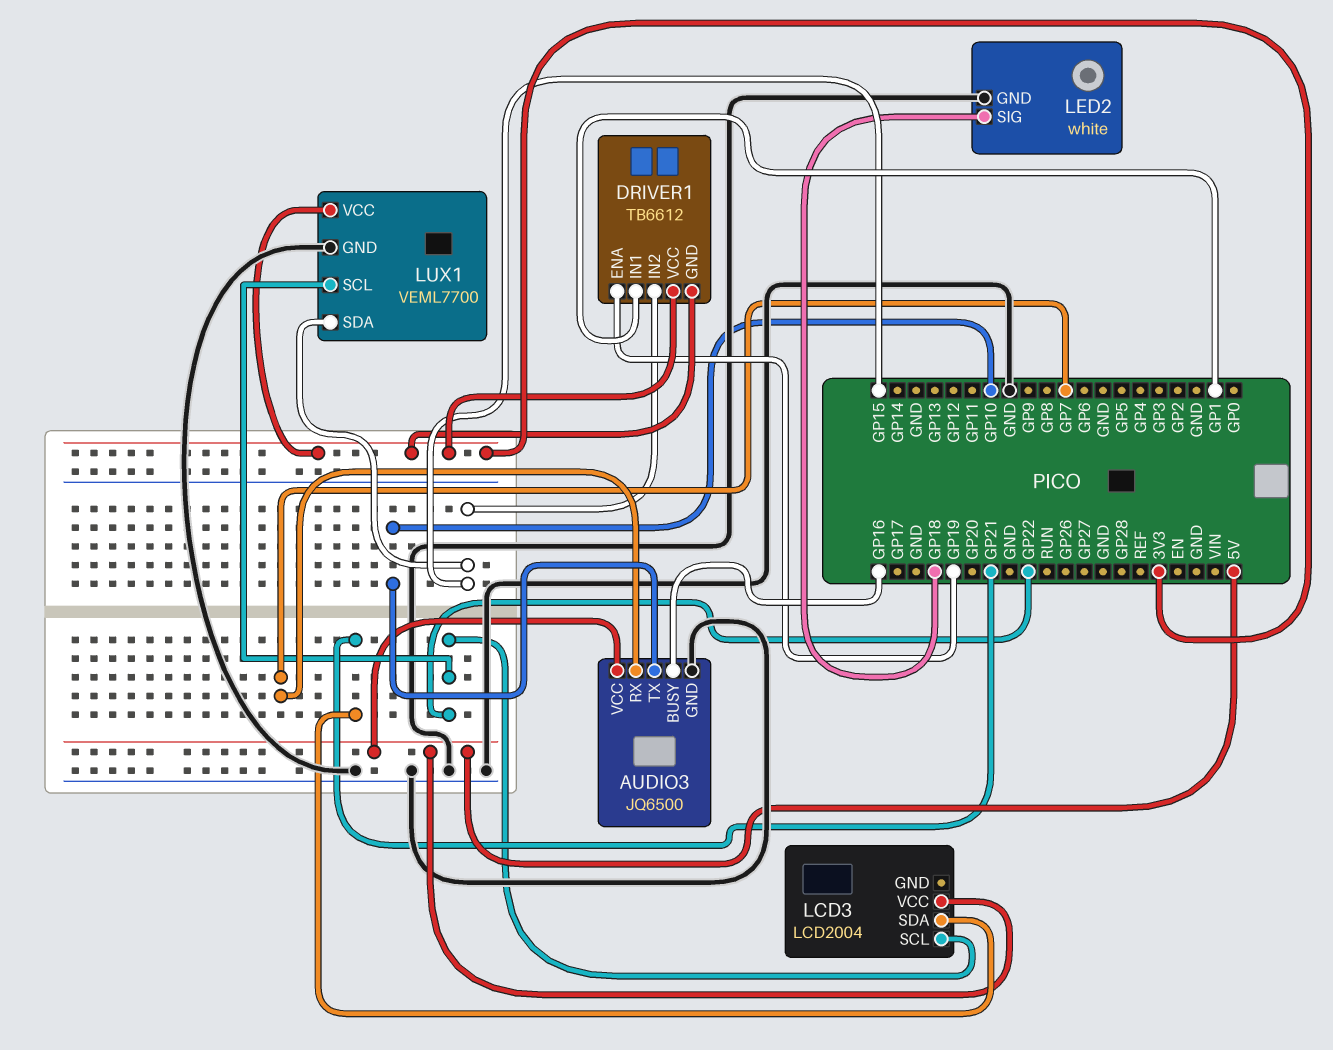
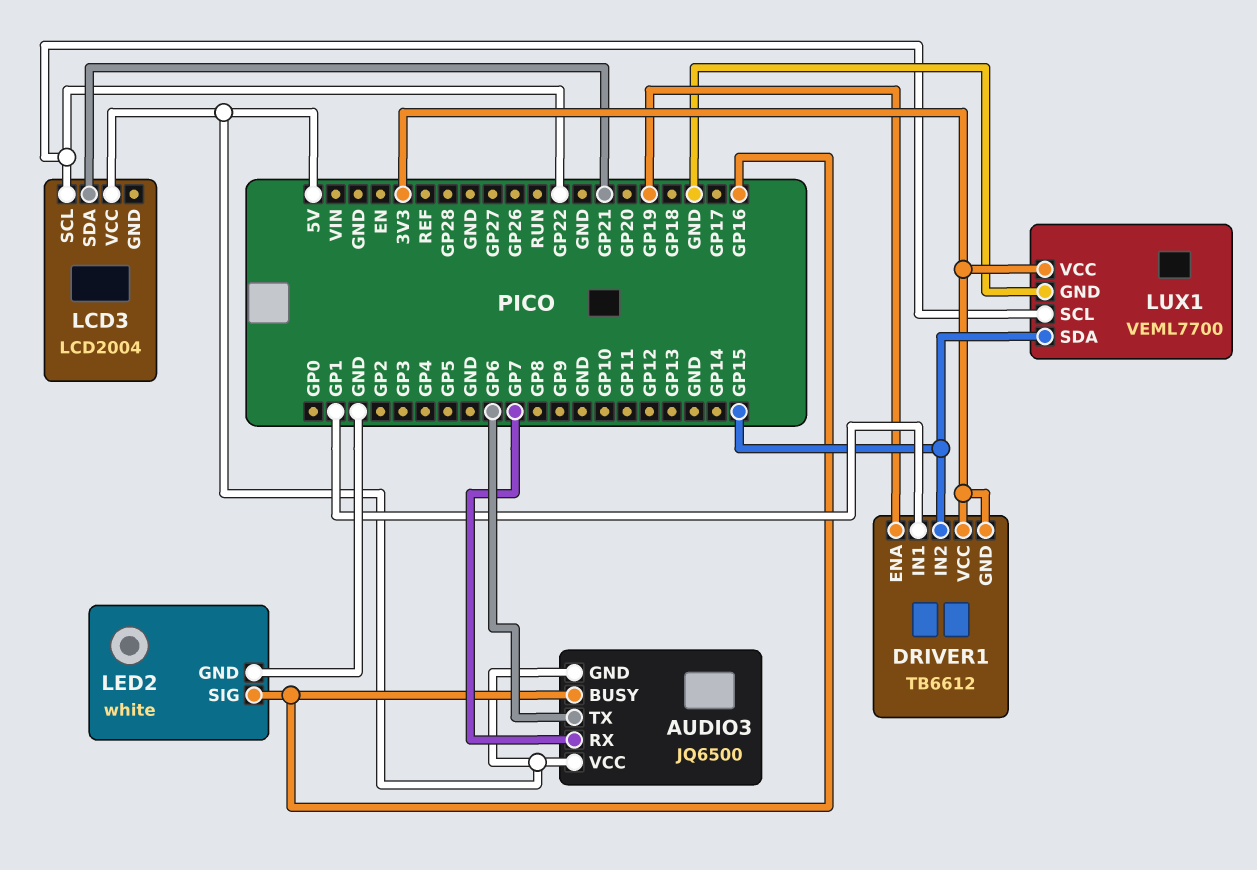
AUDIO3 pin GND: GND -> 5V
AUDIO3 pin TX: GP10 -> GP6
LED2 pin SIG: GP18 -> GP16

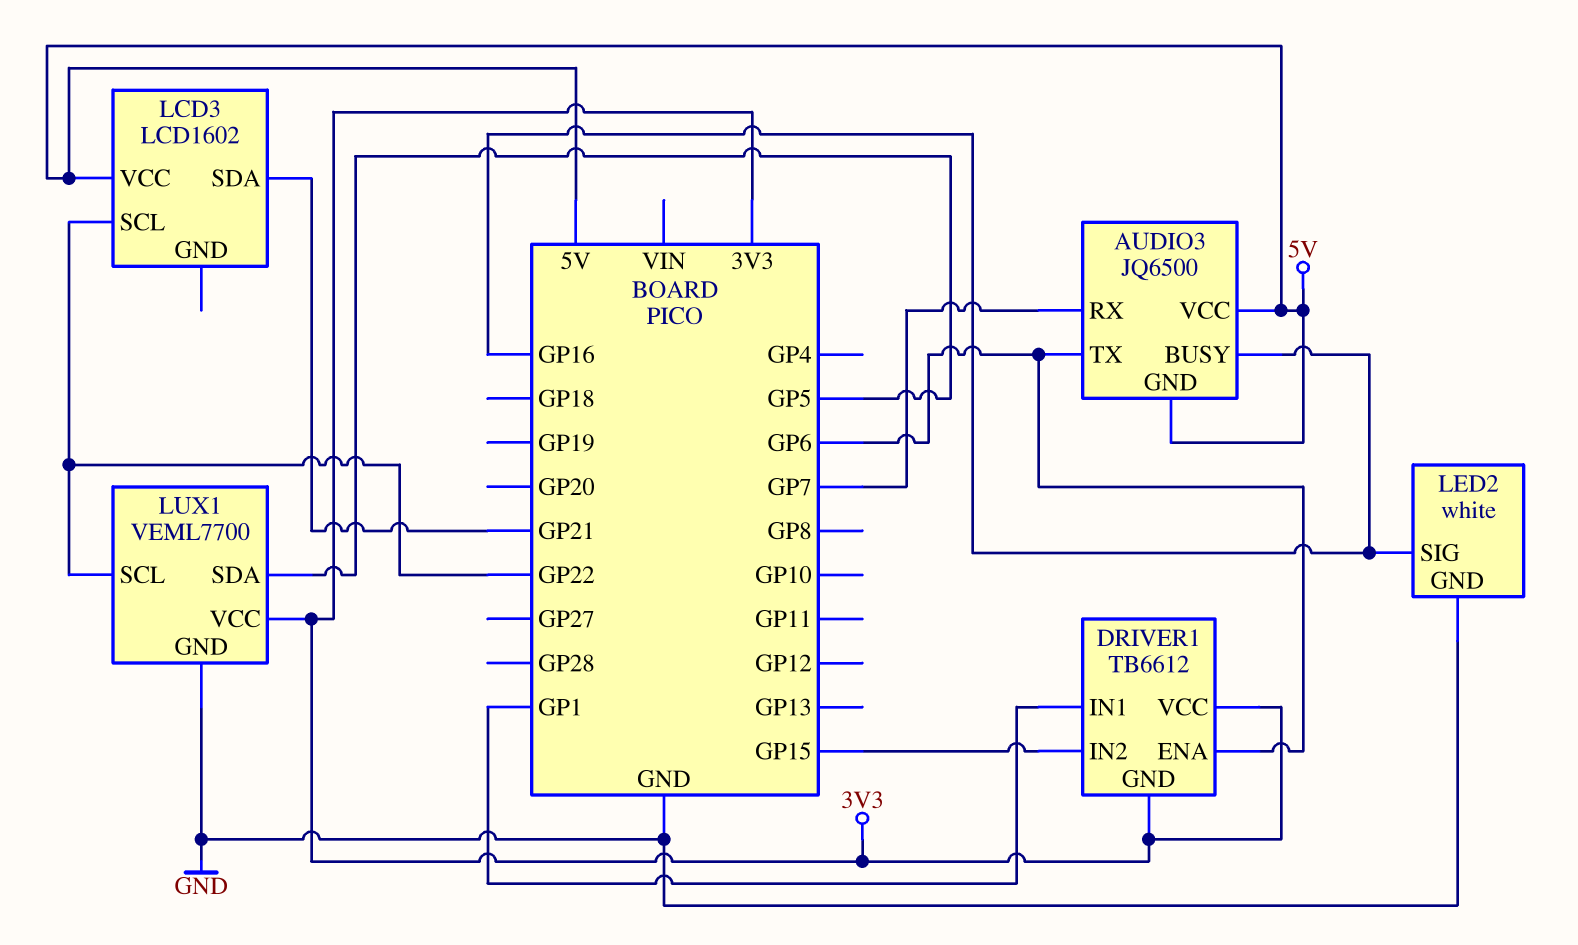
DRIVER1 pin ENA: GP19 -> GP6
LCD3: LCD2004 -> LCD1602
LUX1 pin SDA: GP15 -> GP5

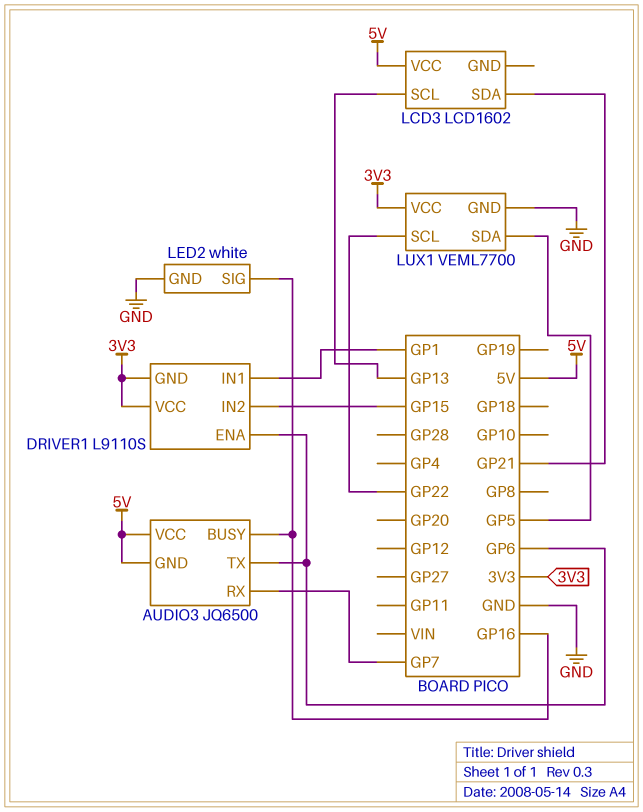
DRIVER1: TB6612 -> L9110S
LCD3 pin SCL: GP22 -> GP13

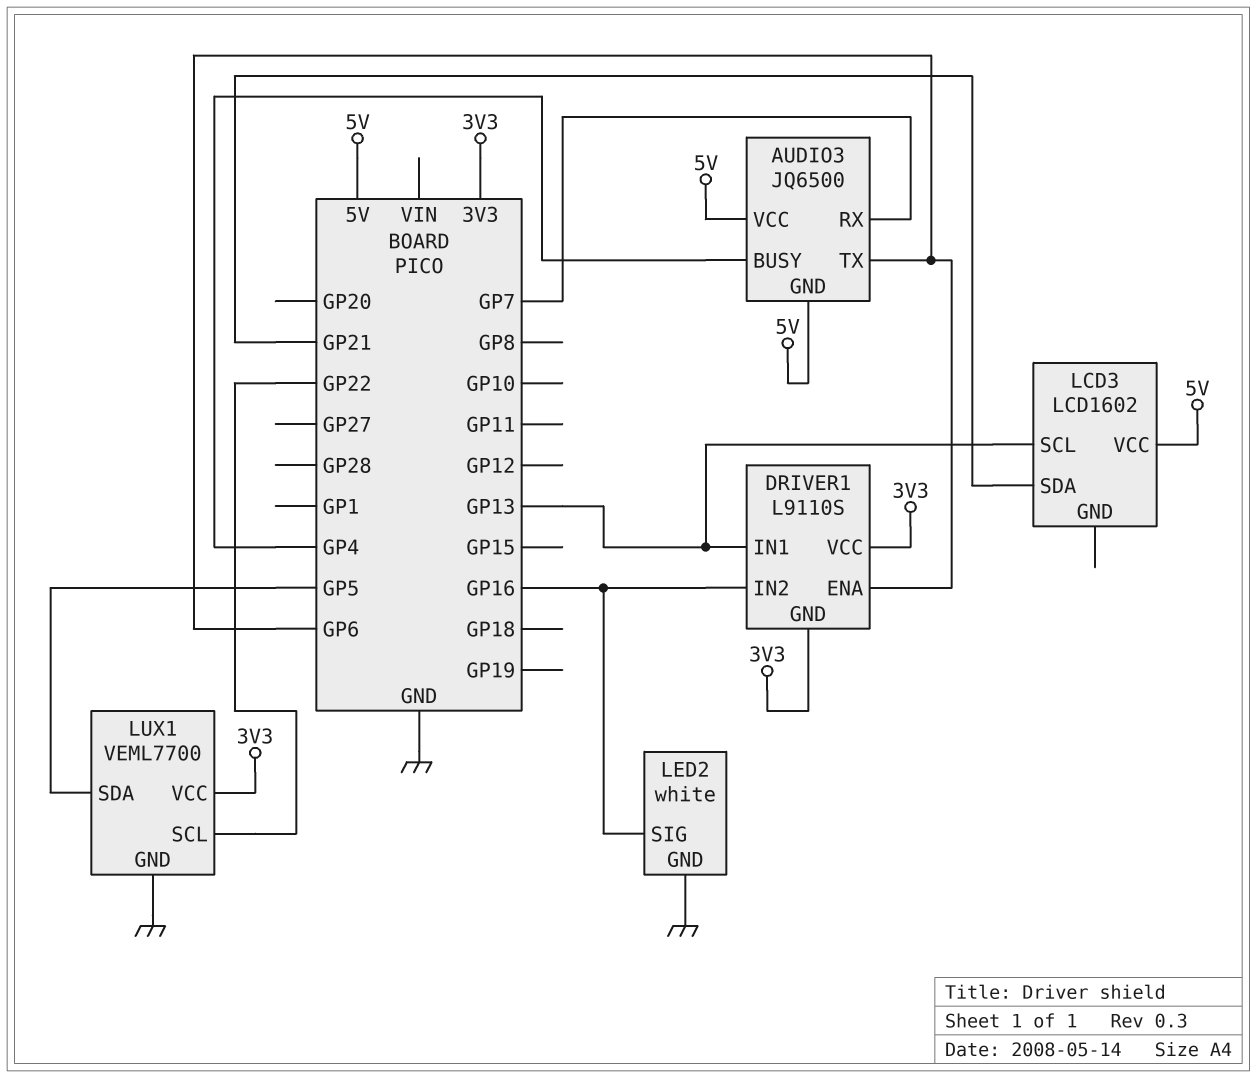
AUDIO3 pin BUSY: GP16 -> GP4
DRIVER1 pin IN1: GP1 -> GP13
DRIVER1 pin IN2: GP15 -> GP16

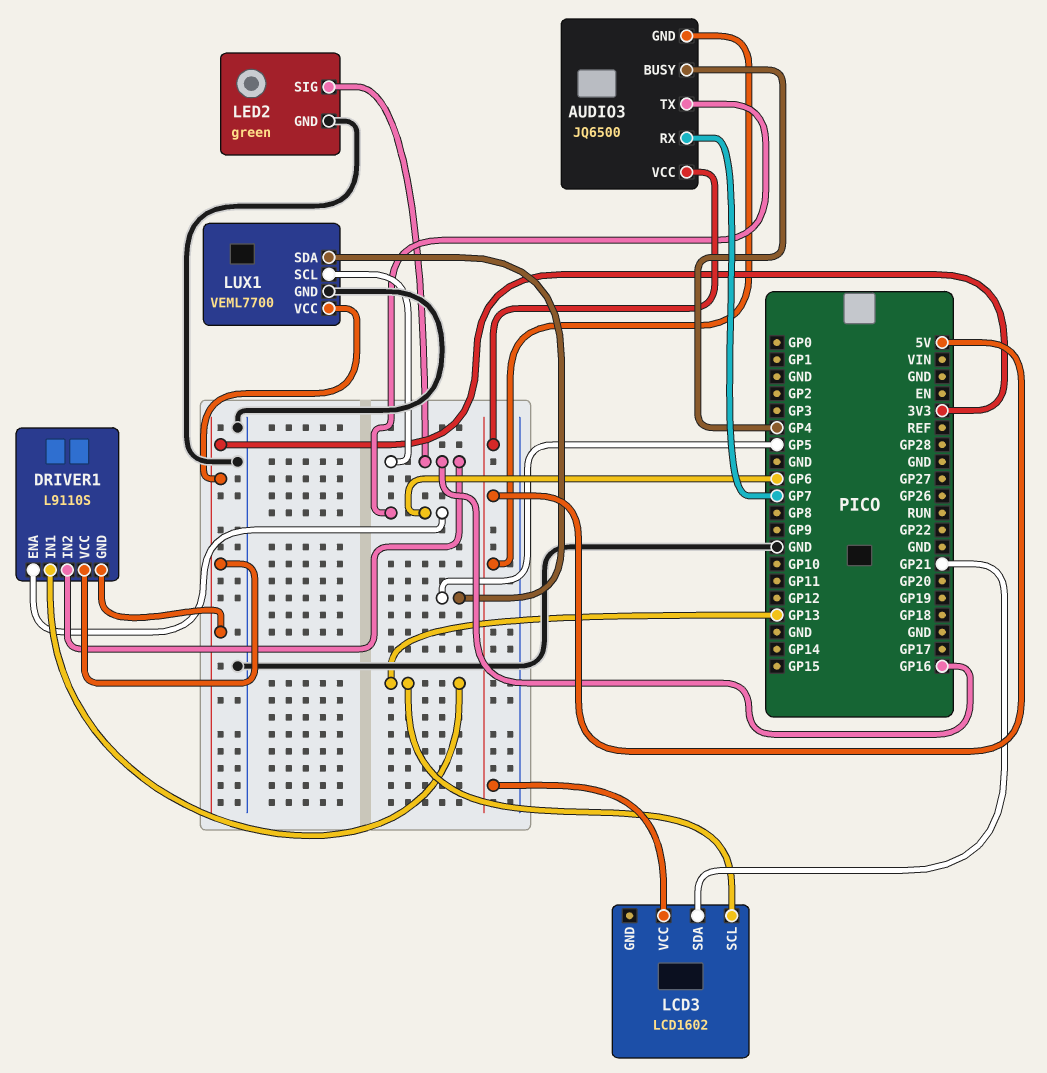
LED2: white -> green
LUX1 pin SCL: GP22 -> GP16

